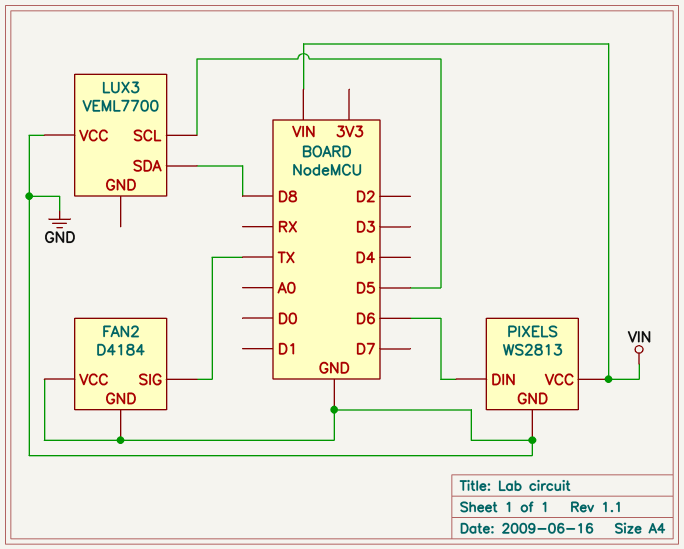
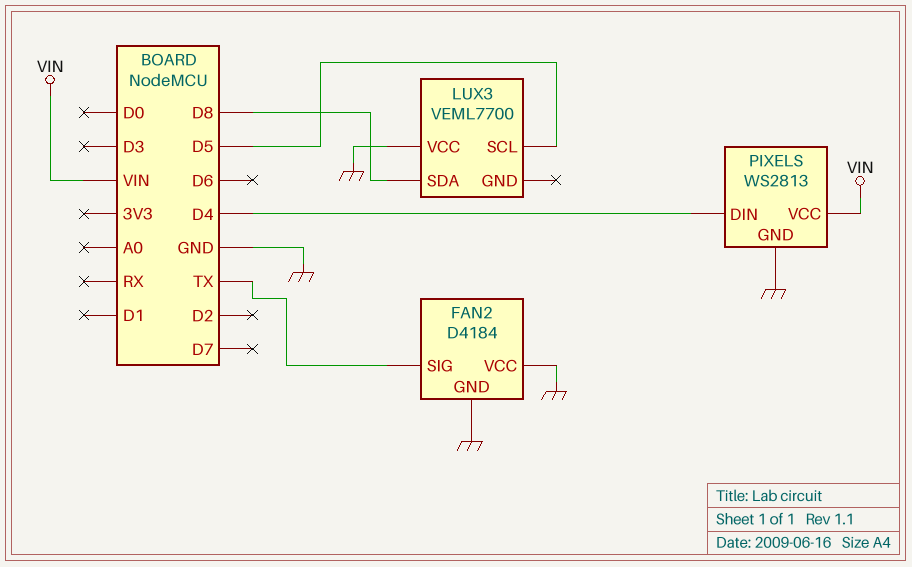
PIXELS pin DIN: D6 -> D4

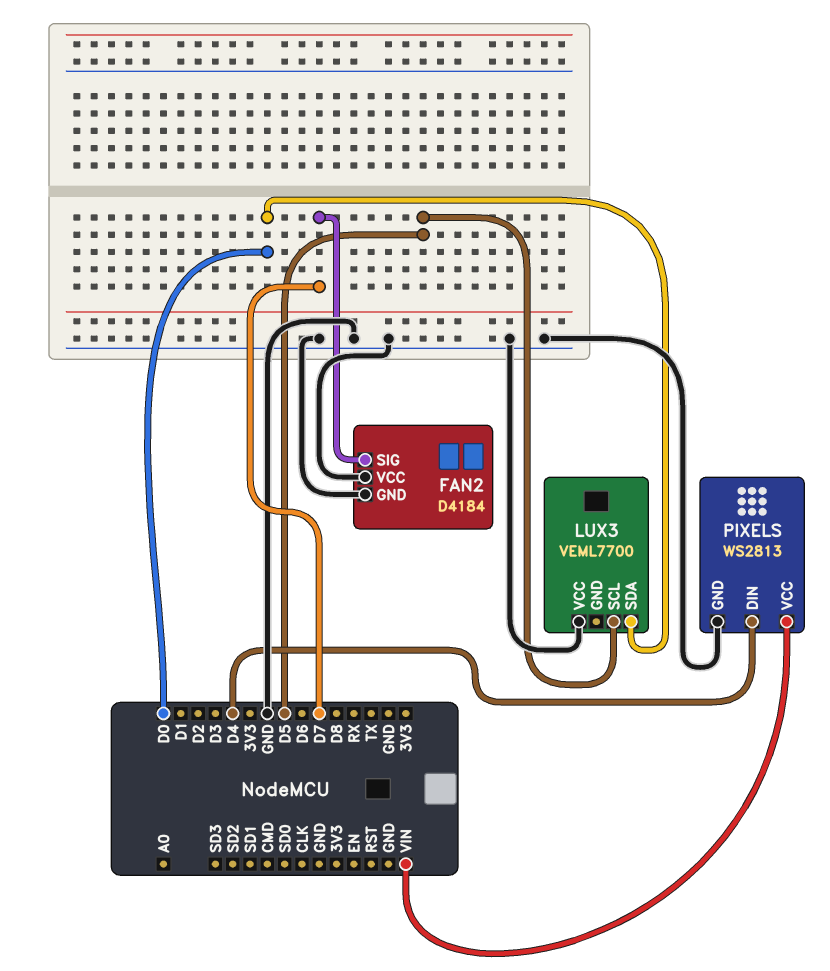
FAN2 pin SIG: TX -> D7
LUX3 pin SDA: D8 -> D0

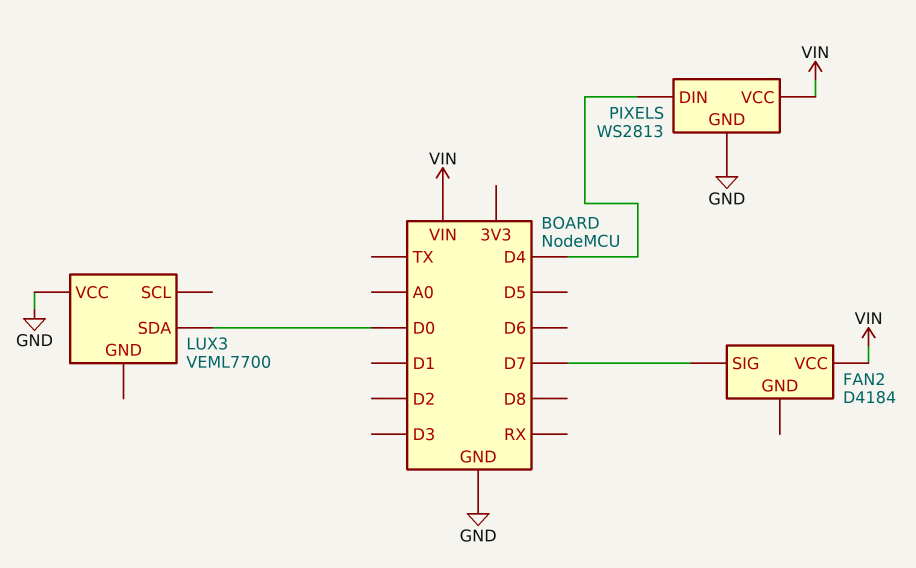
FAN2 pin GND: GND -> none
FAN2 pin VCC: GND -> VIN
LUX3 pin SCL: D5 -> none

